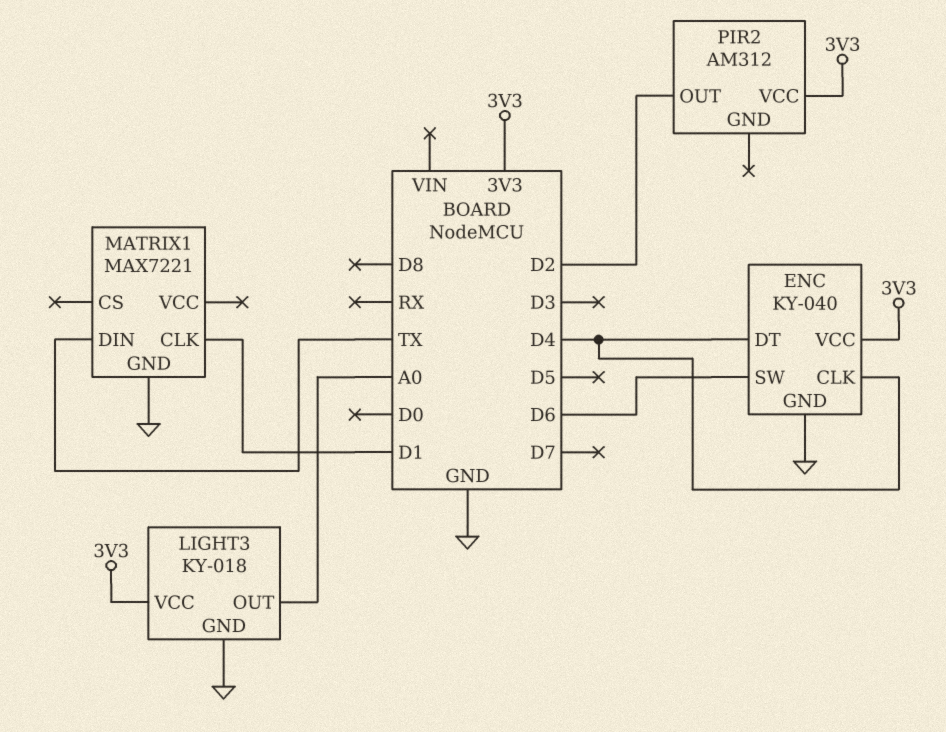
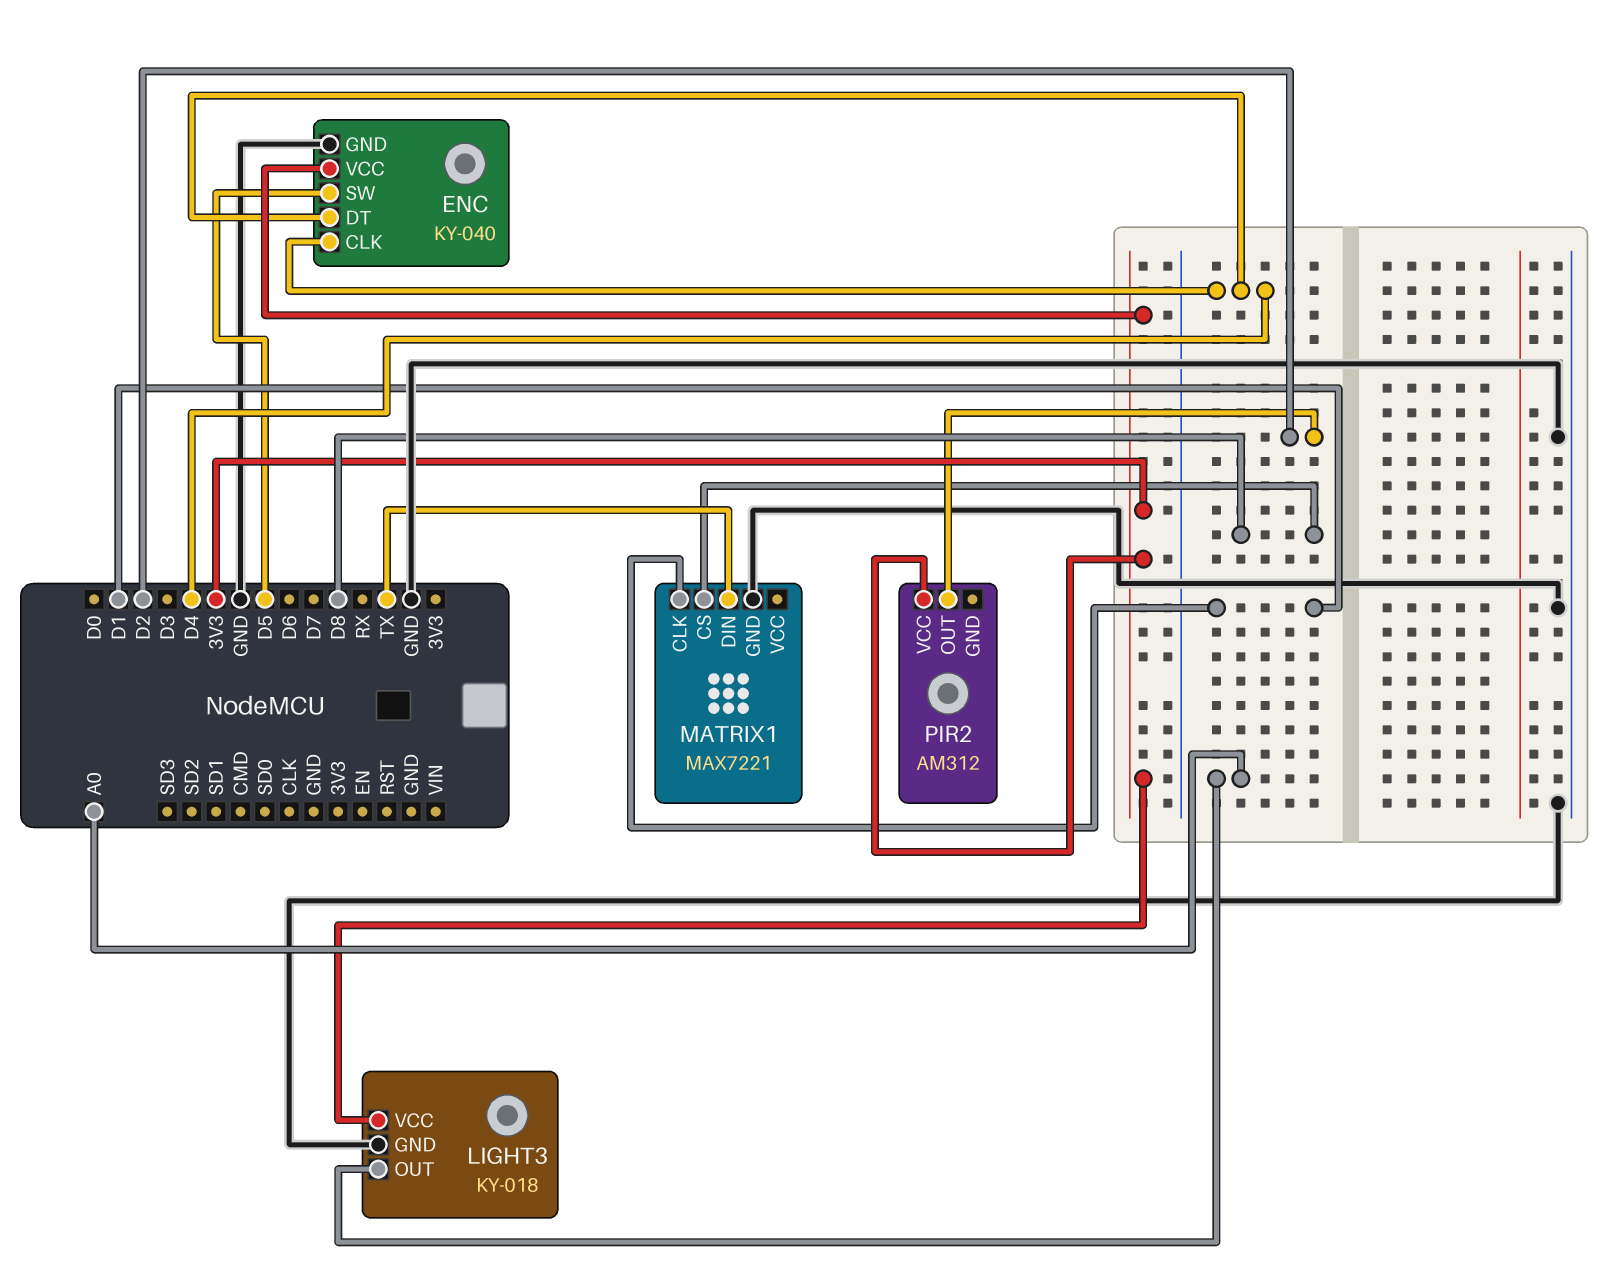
ENC pin SW: D6 -> D5
MATRIX1 pin CS: none -> D8

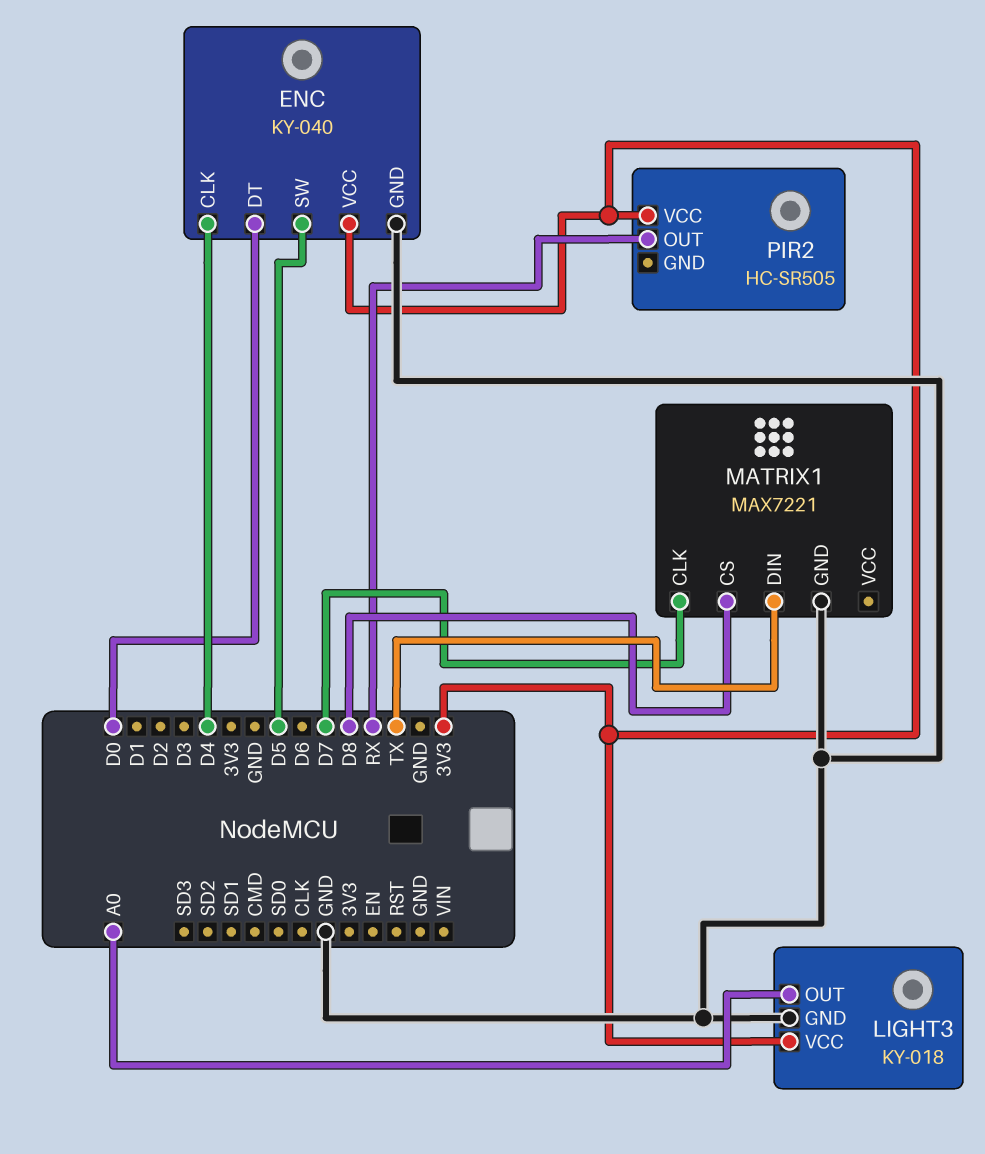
ENC pin DT: D4 -> D0
MATRIX1 pin CLK: D1 -> D7
PIR2: AM312 -> HC-SR505
PIR2 pin OUT: D2 -> RX

